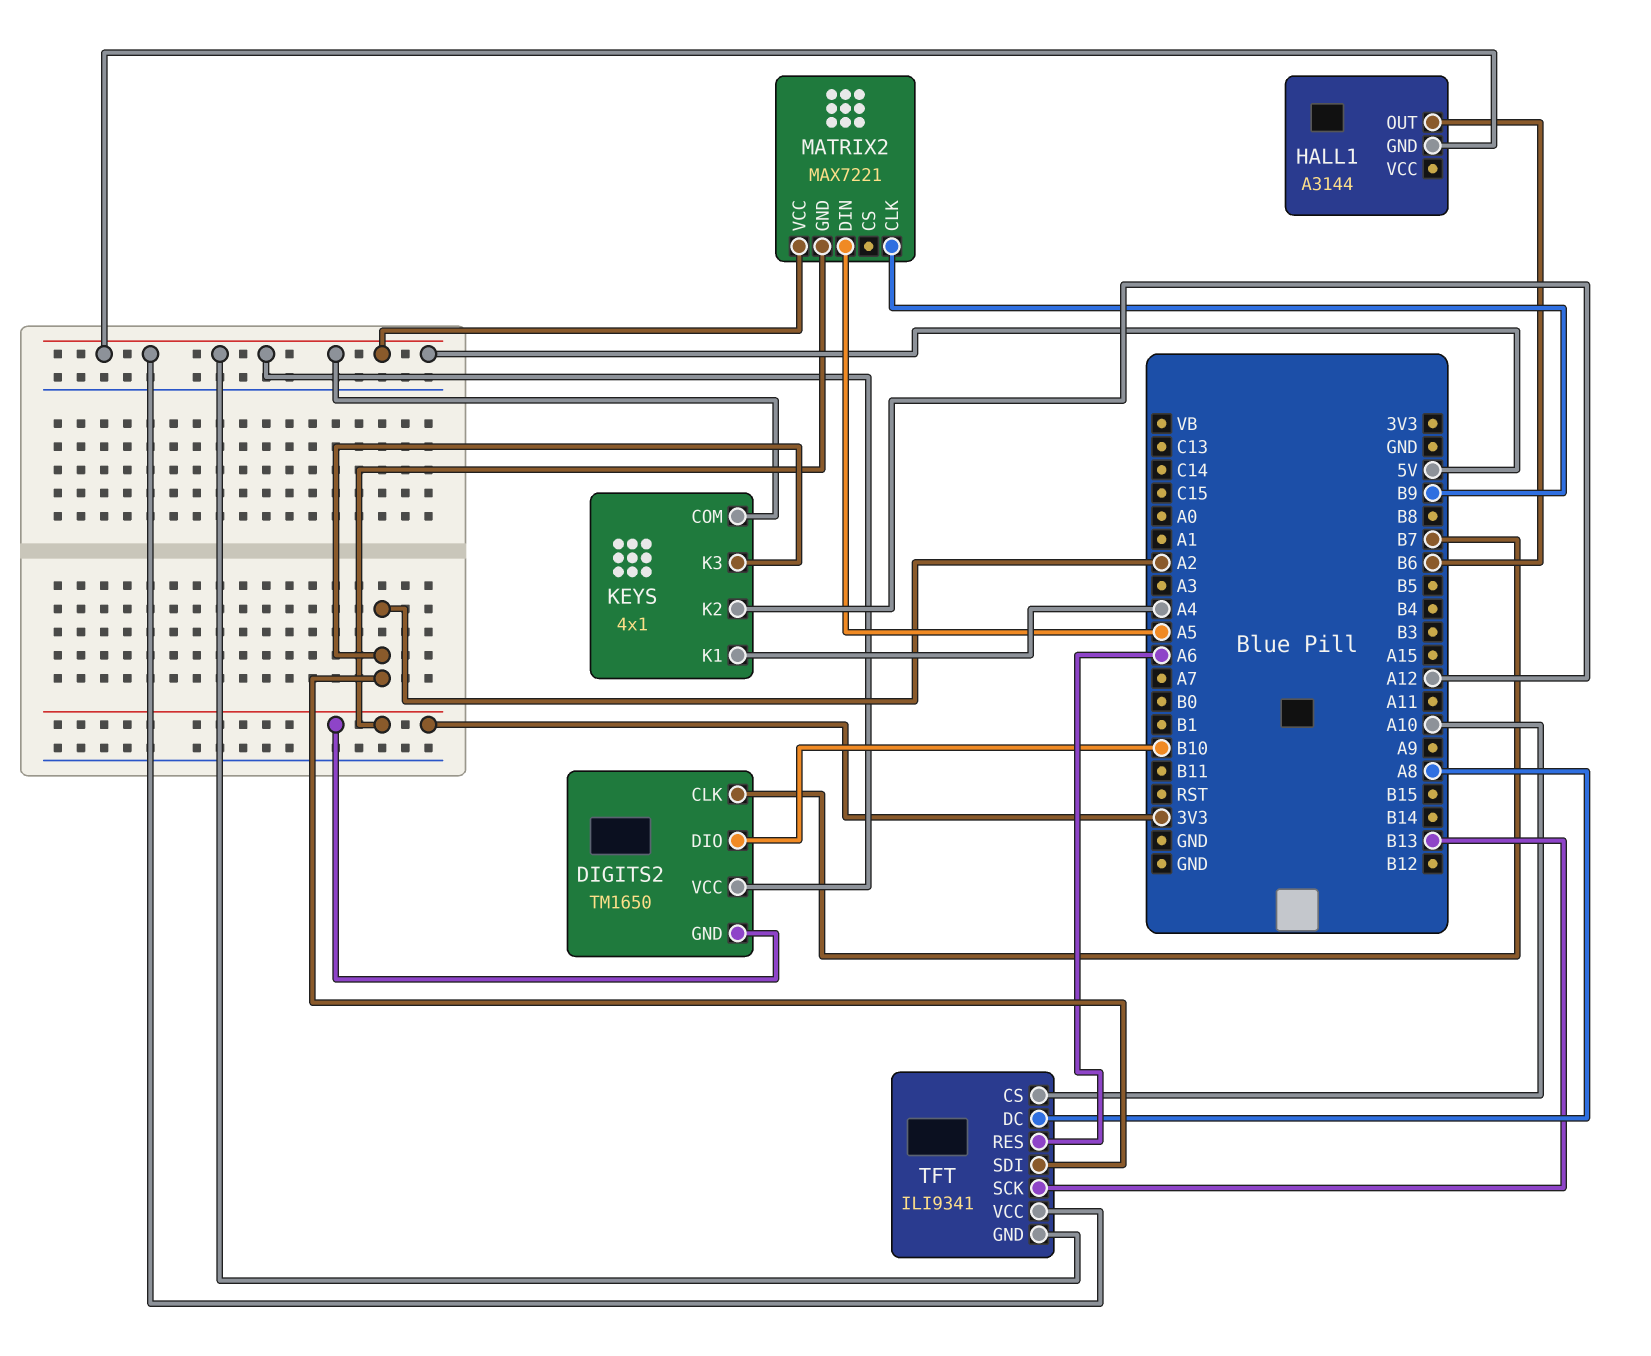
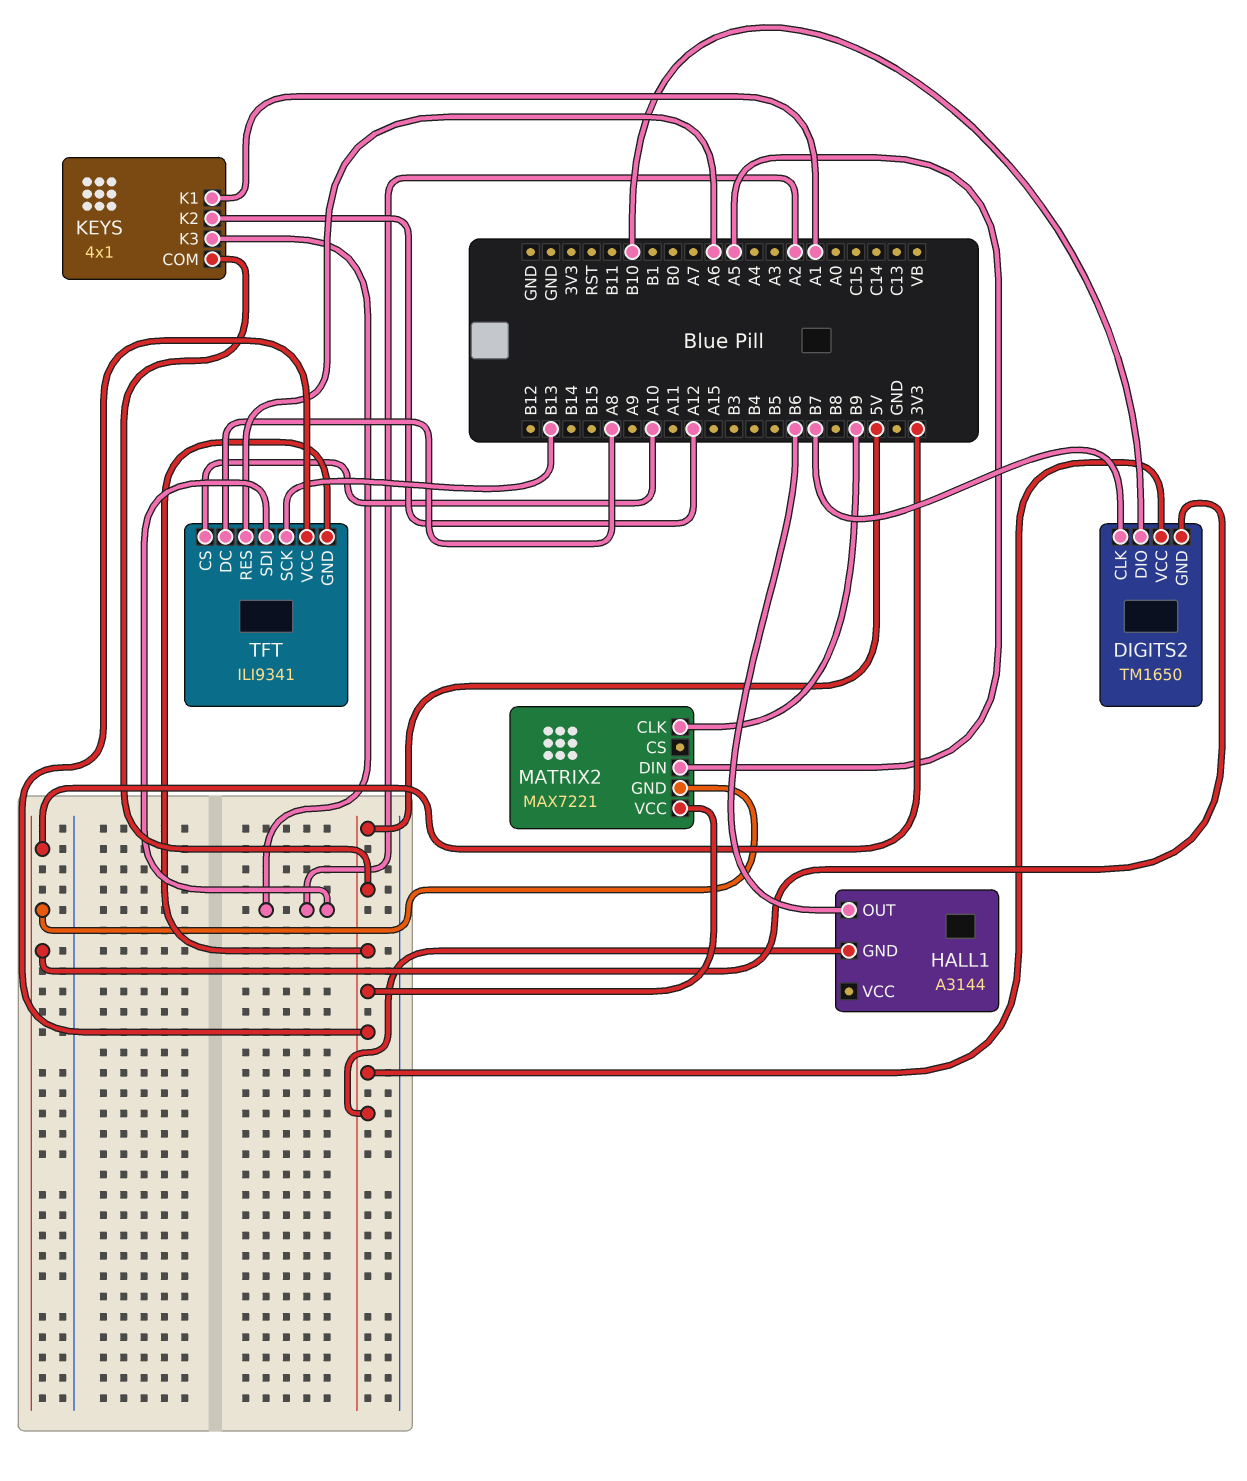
KEYS pin K1: A4 -> A1

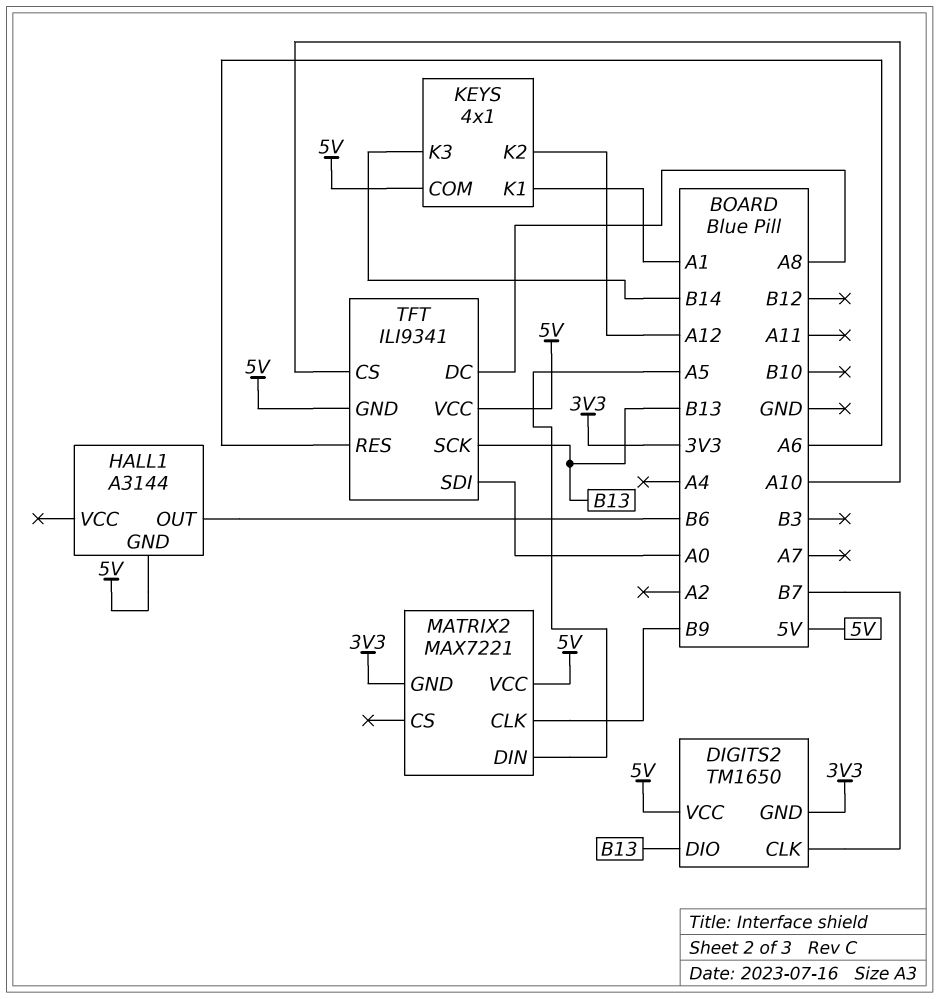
DIGITS2 pin DIO: B10 -> B13
KEYS pin K3: A2 -> B14
TFT pin SDI: A2 -> A0

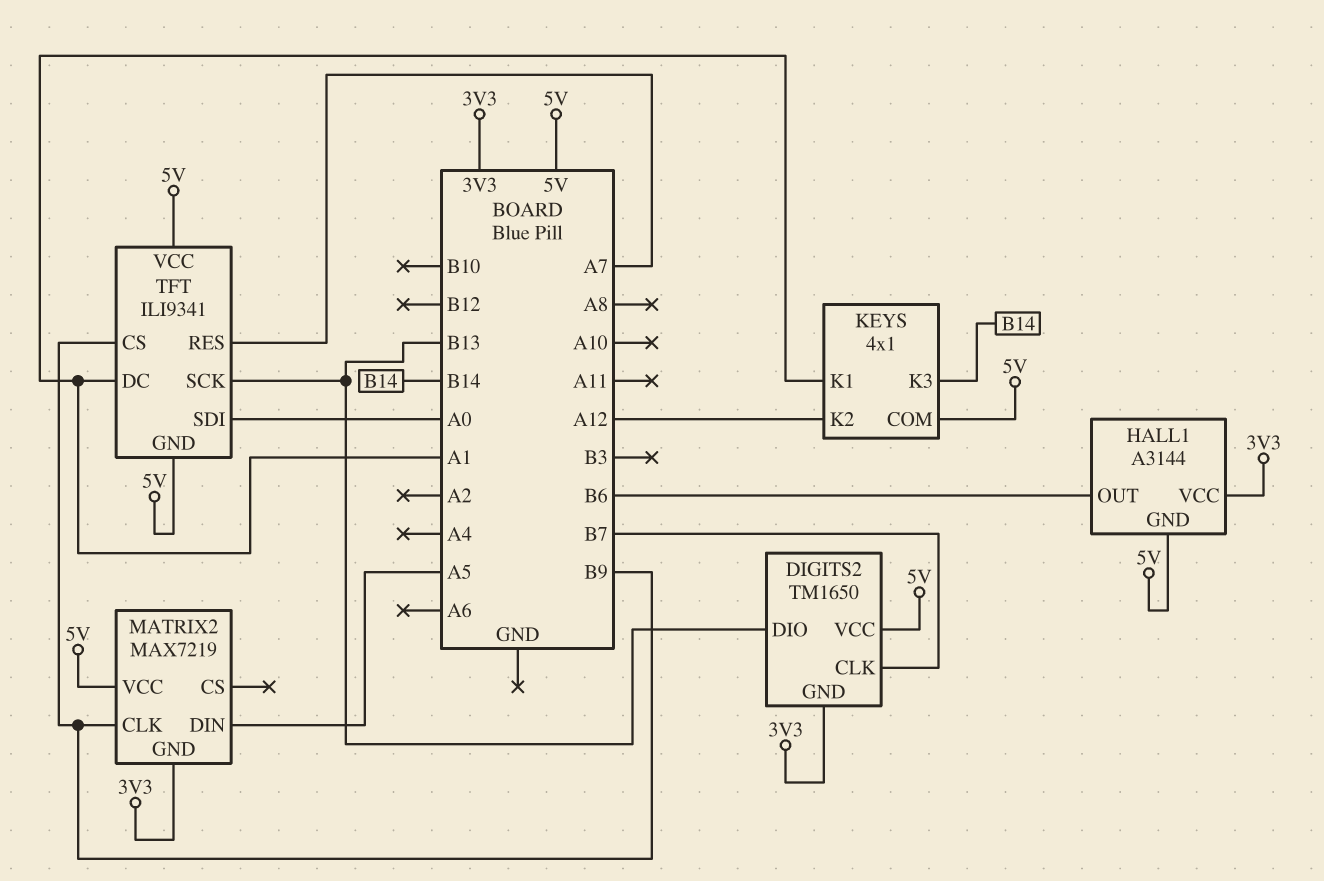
HALL1 pin VCC: none -> 3V3
MATRIX2: MAX7221 -> MAX7219
TFT pin CS: A10 -> B9
TFT pin DC: A8 -> A1
TFT pin RES: A6 -> A7

